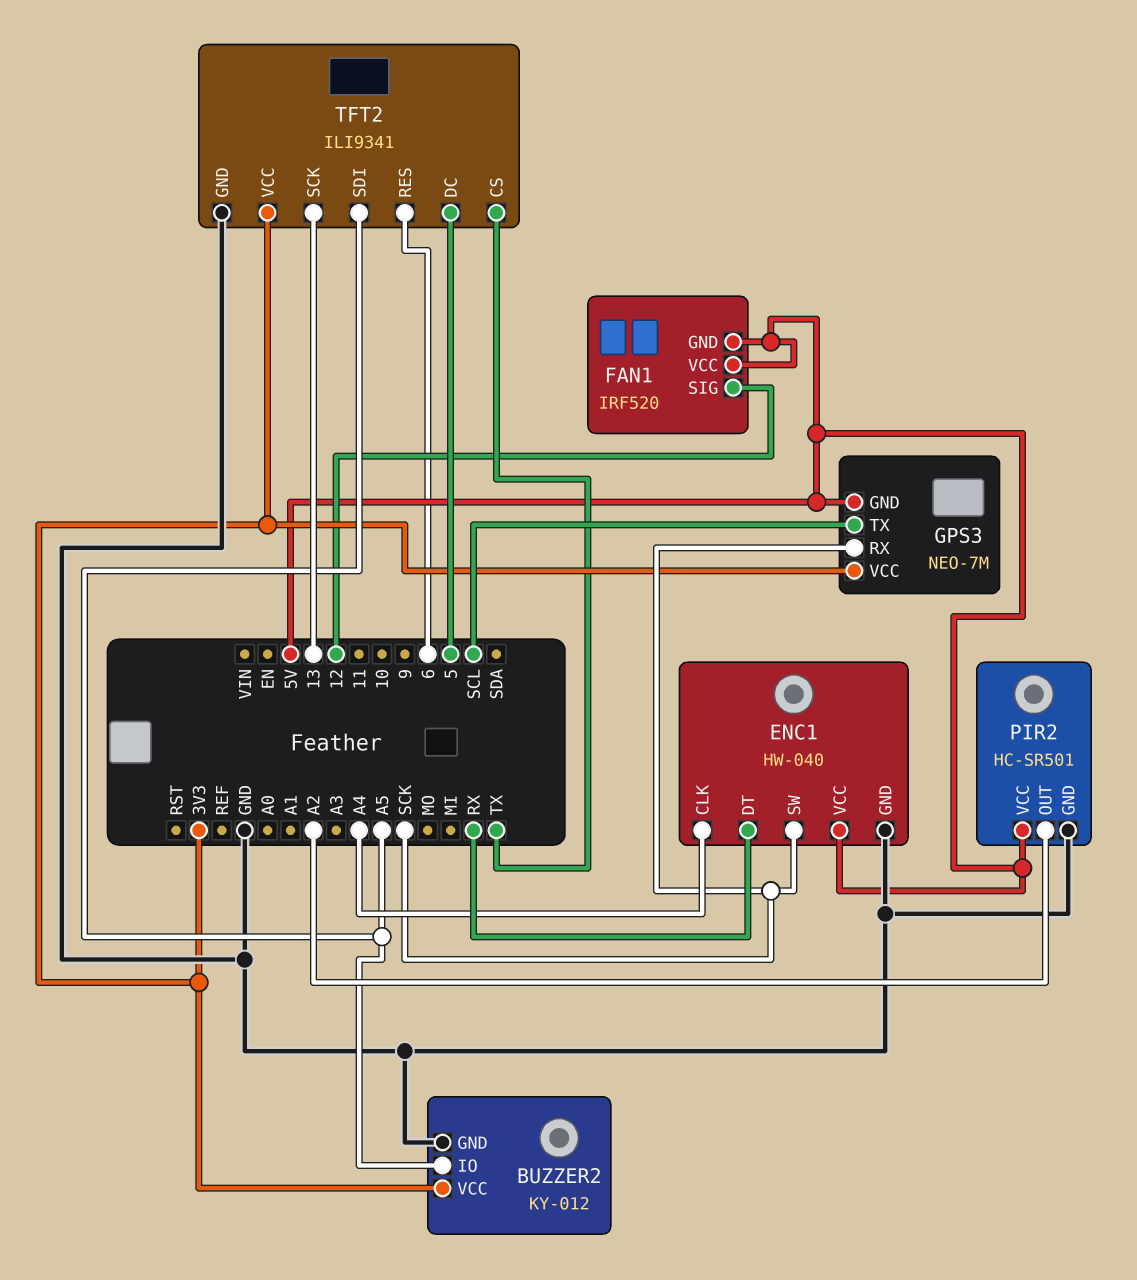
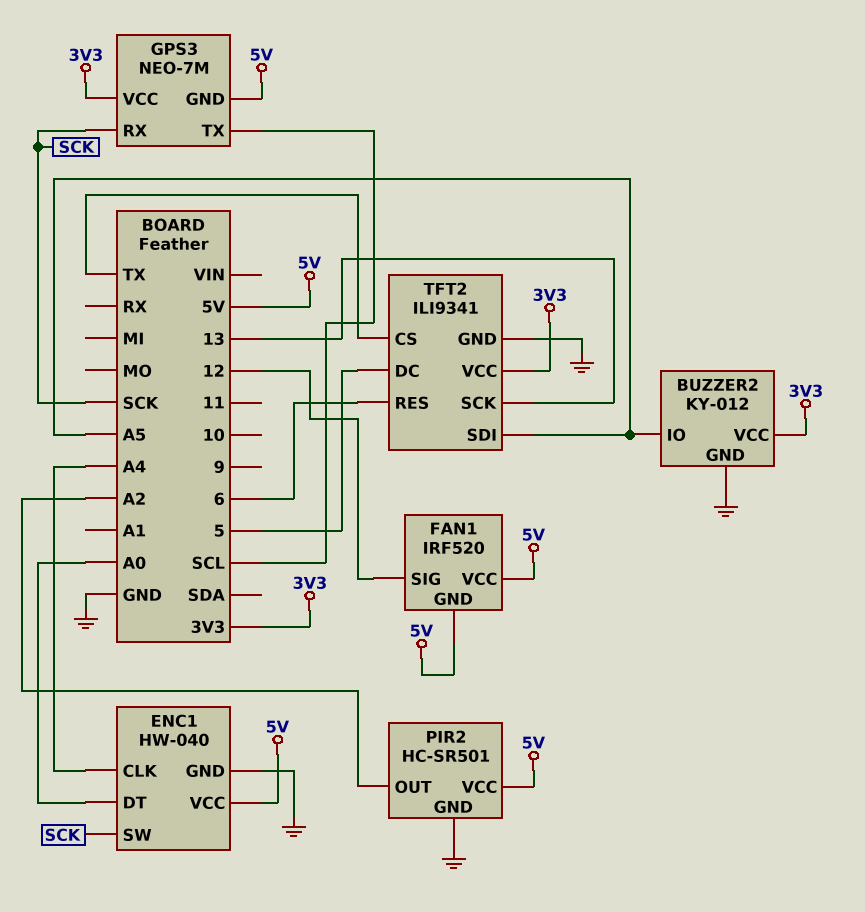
ENC1 pin DT: RX -> A0

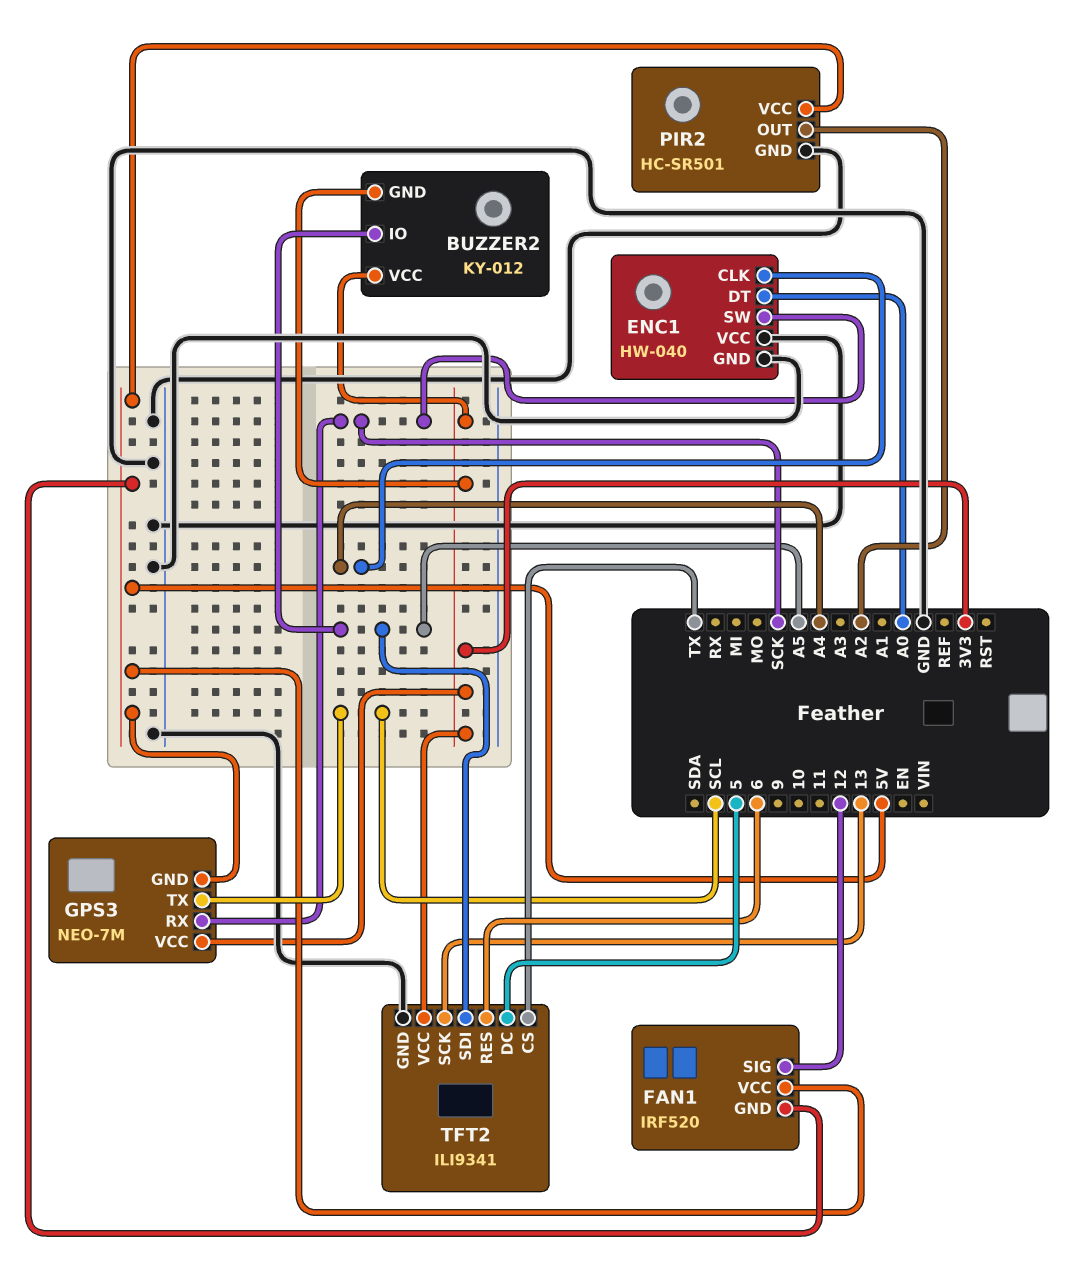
BUZZER2 pin GND: GND -> 3V3
ENC1 pin VCC: 5V -> GND

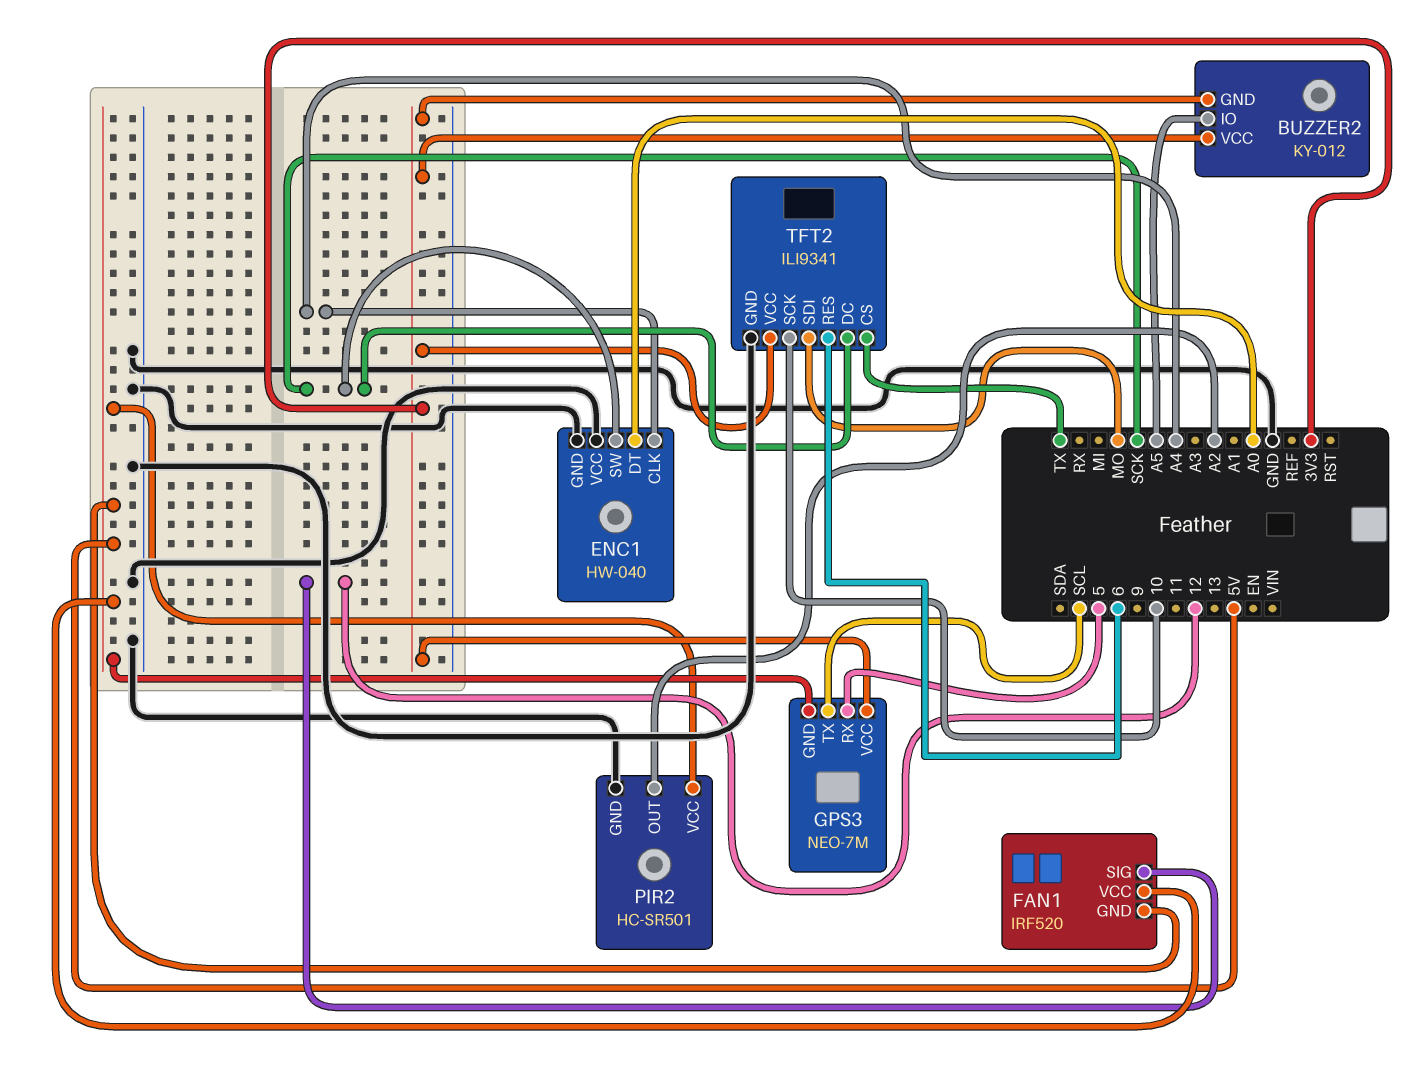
GPS3 pin RX: SCK -> 5
TFT2 pin DC: 5 -> SCK
TFT2 pin SCK: 13 -> 10
TFT2 pin SDI: A5 -> MO

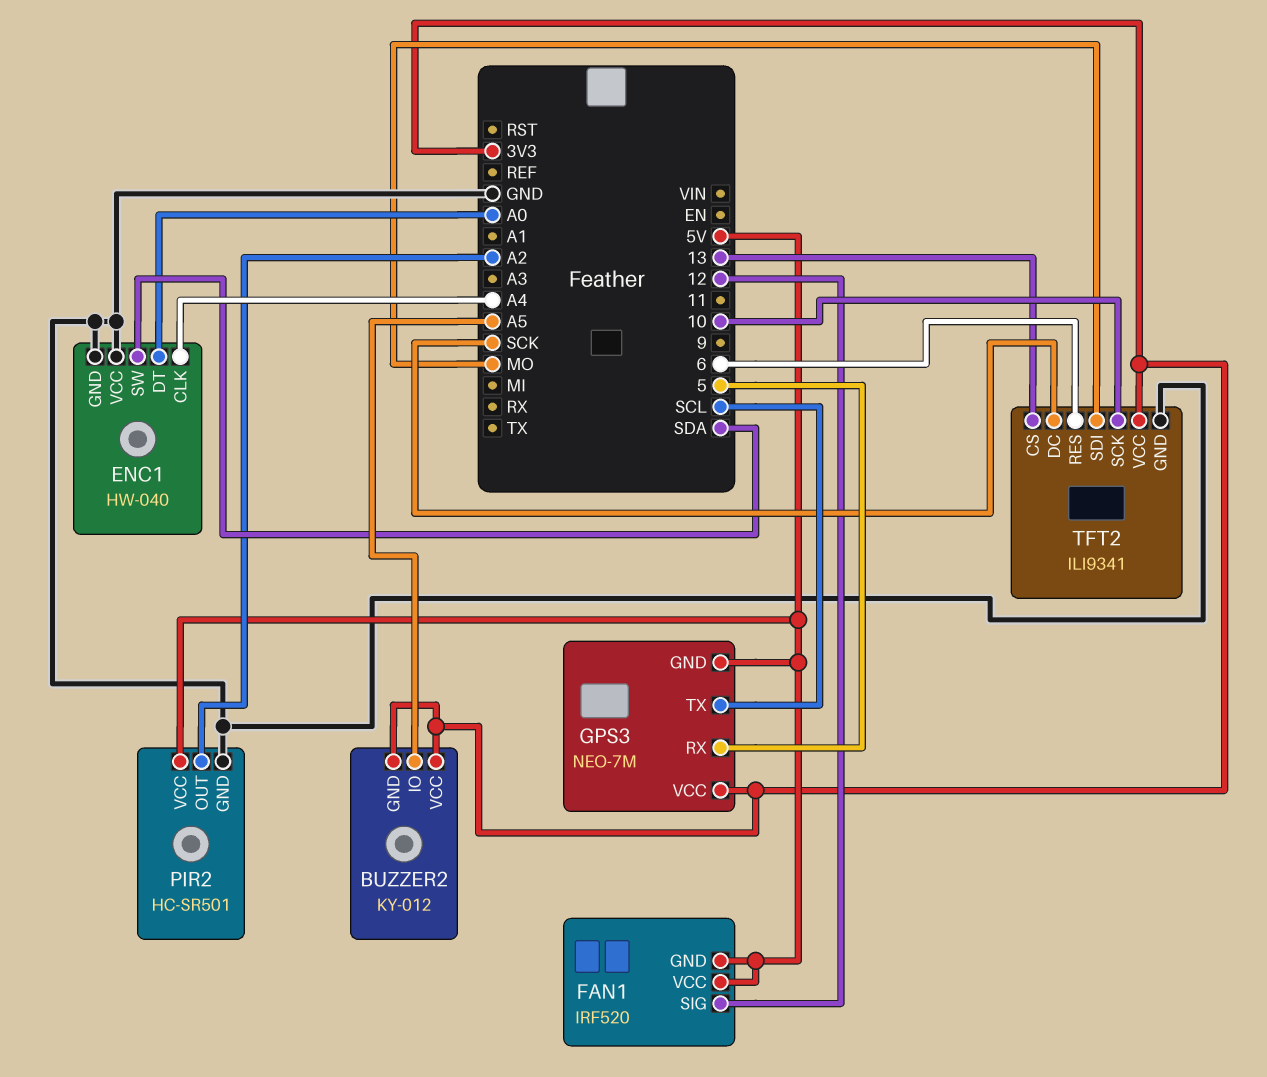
ENC1 pin SW: SCK -> SDA
TFT2 pin CS: TX -> 13

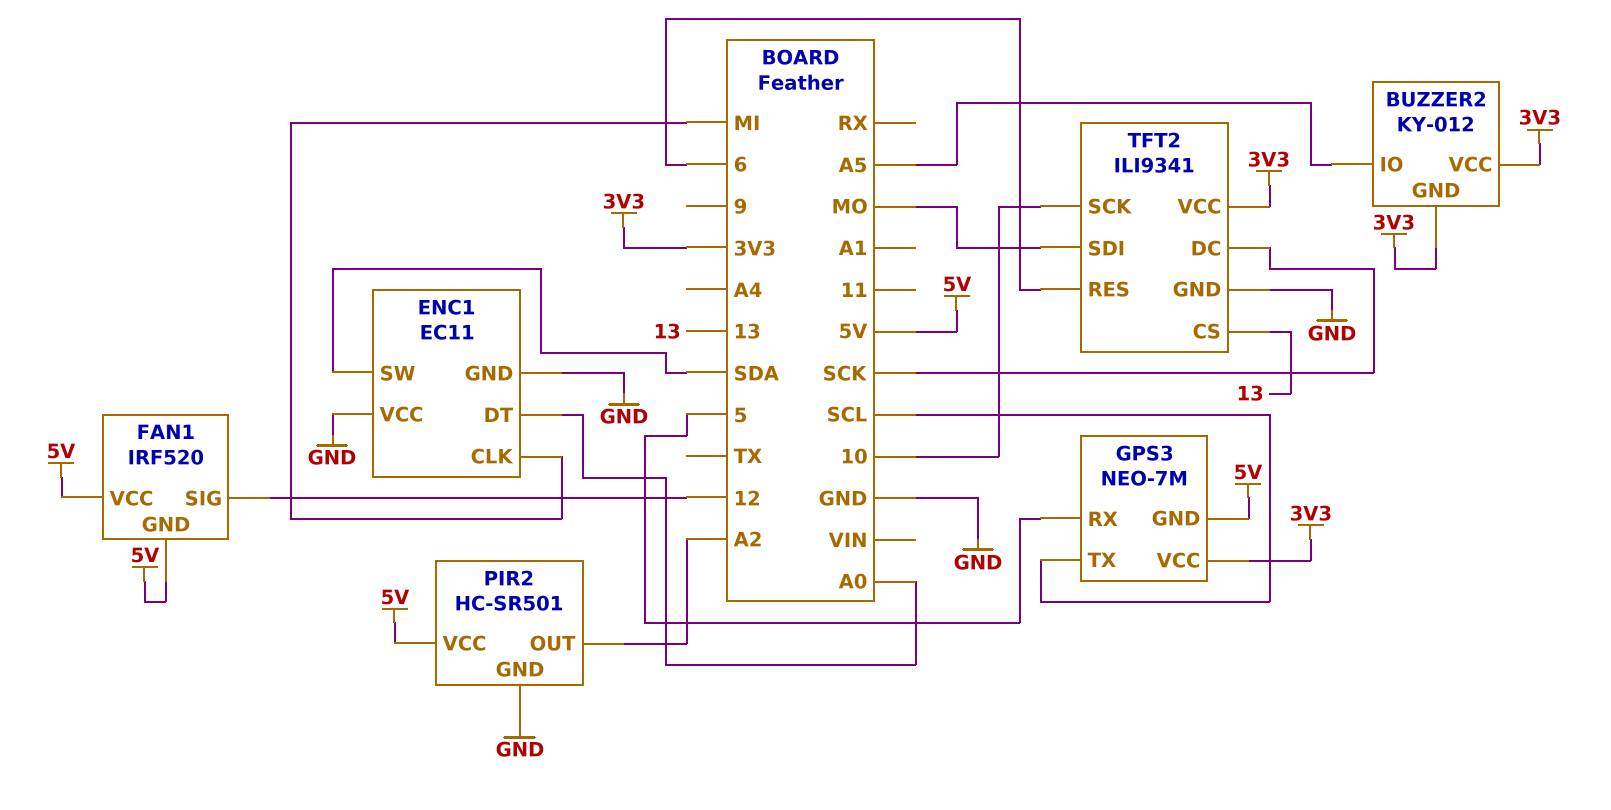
ENC1: HW-040 -> EC11
ENC1 pin CLK: A4 -> MI

